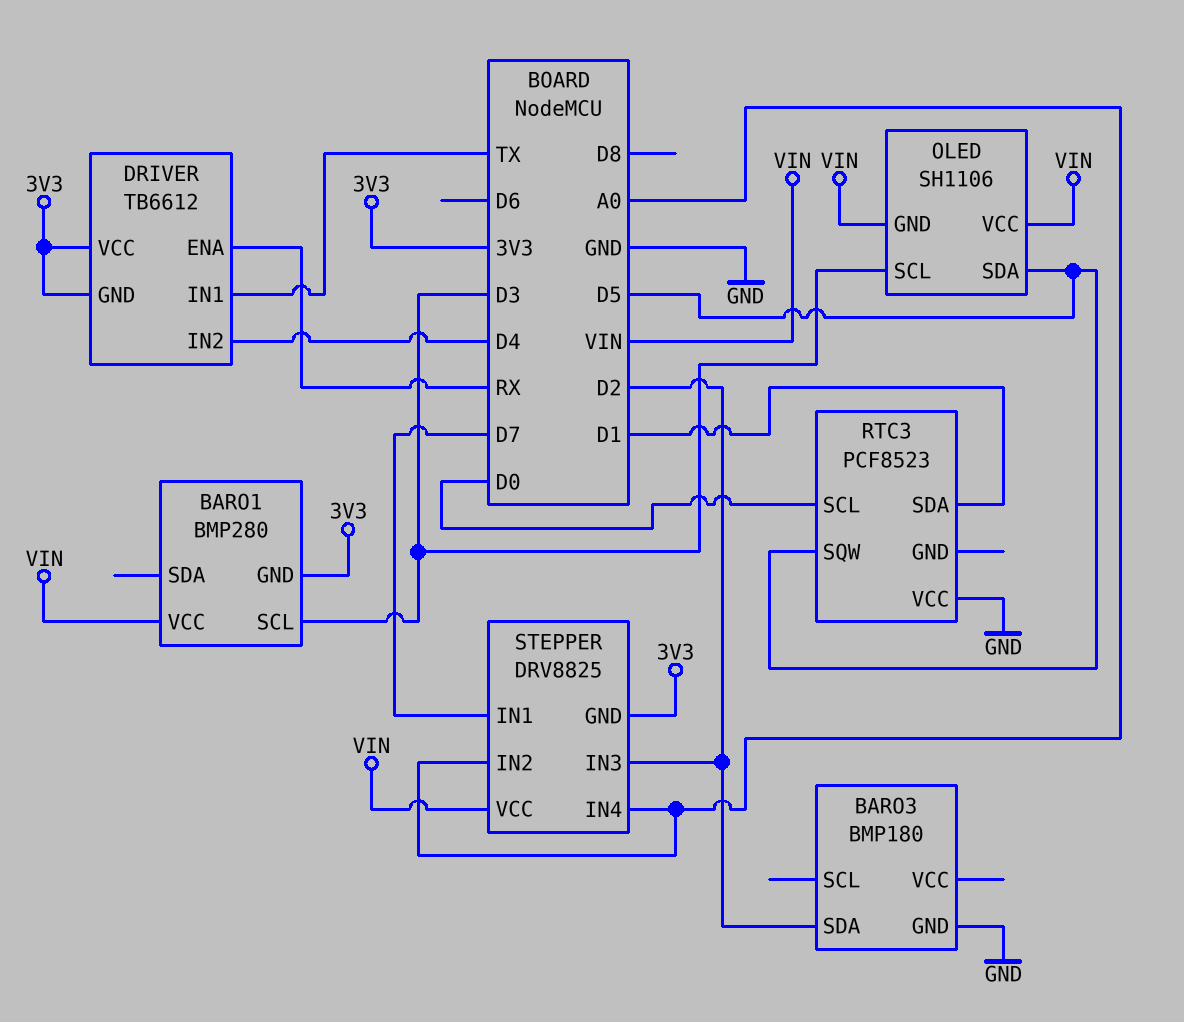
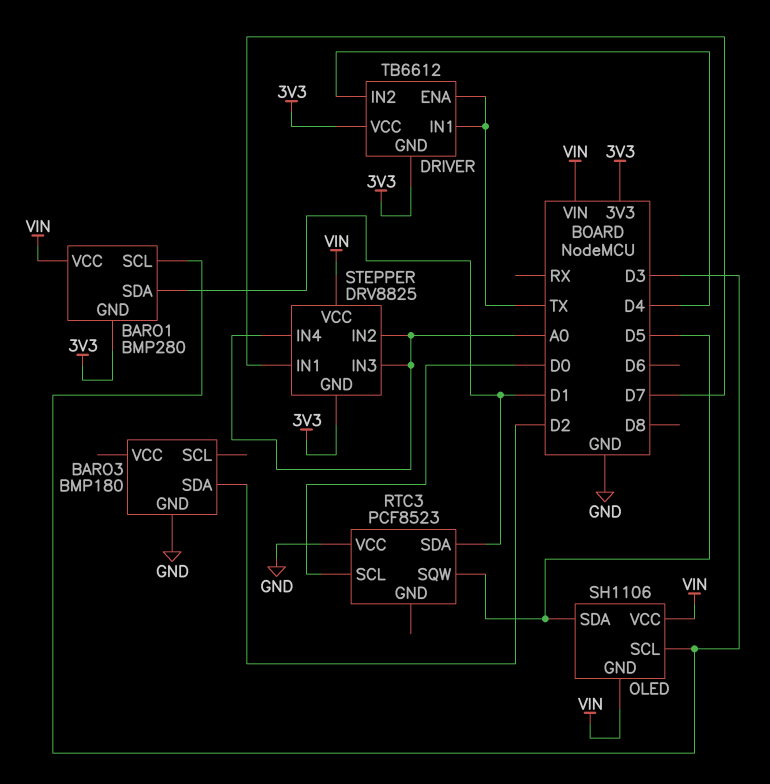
BARO1 pin SDA: none -> D1
DRIVER pin ENA: RX -> TX
STEPPER pin IN3: D2 -> A0

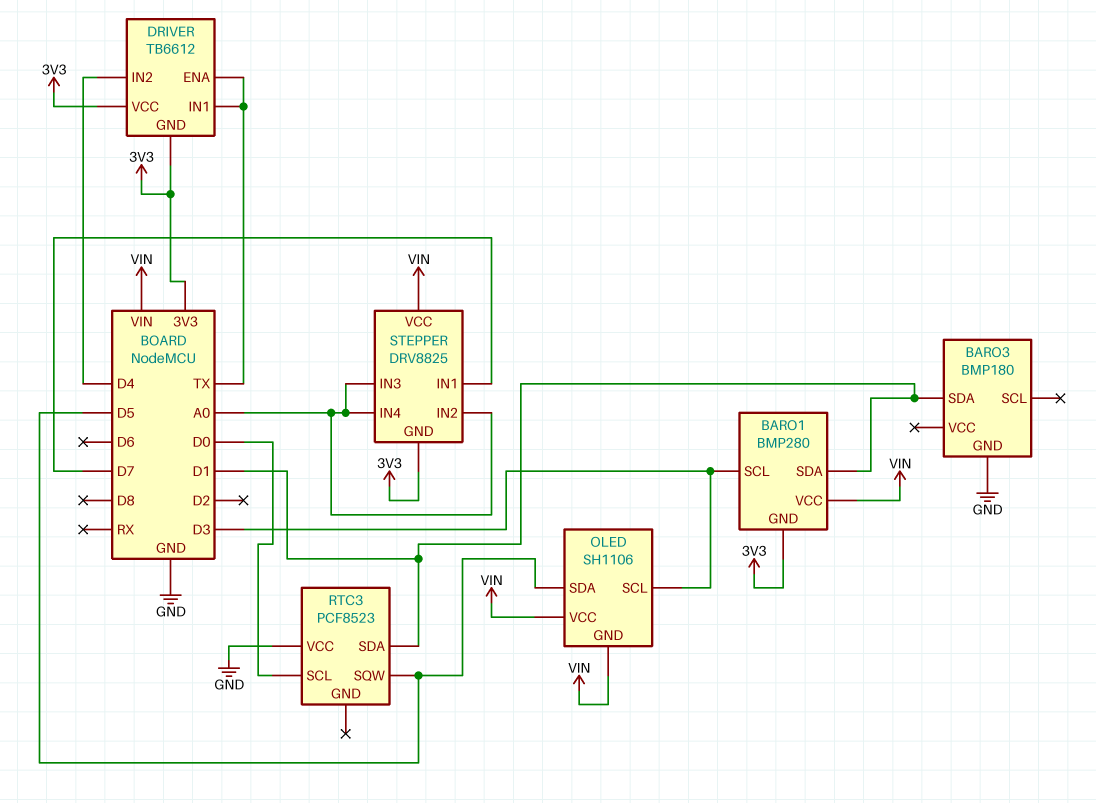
BARO3 pin SDA: D2 -> D1

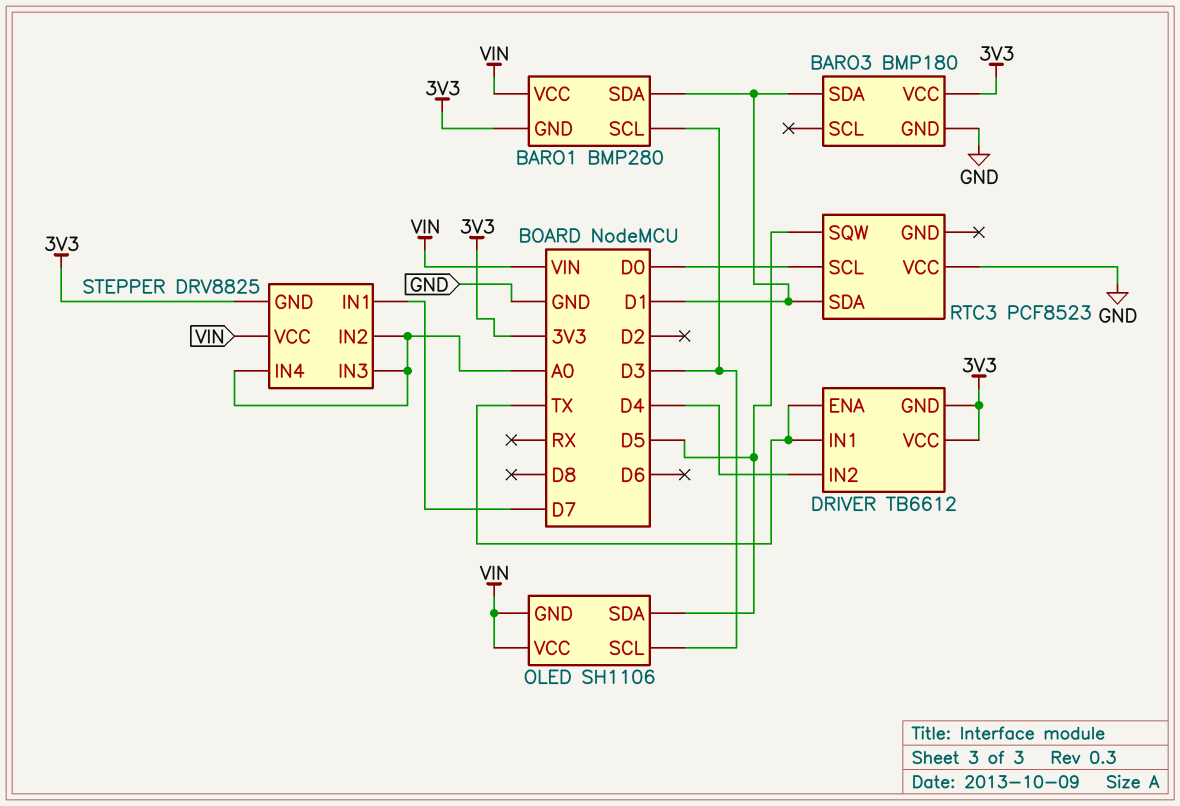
BARO3 pin VCC: none -> 3V3

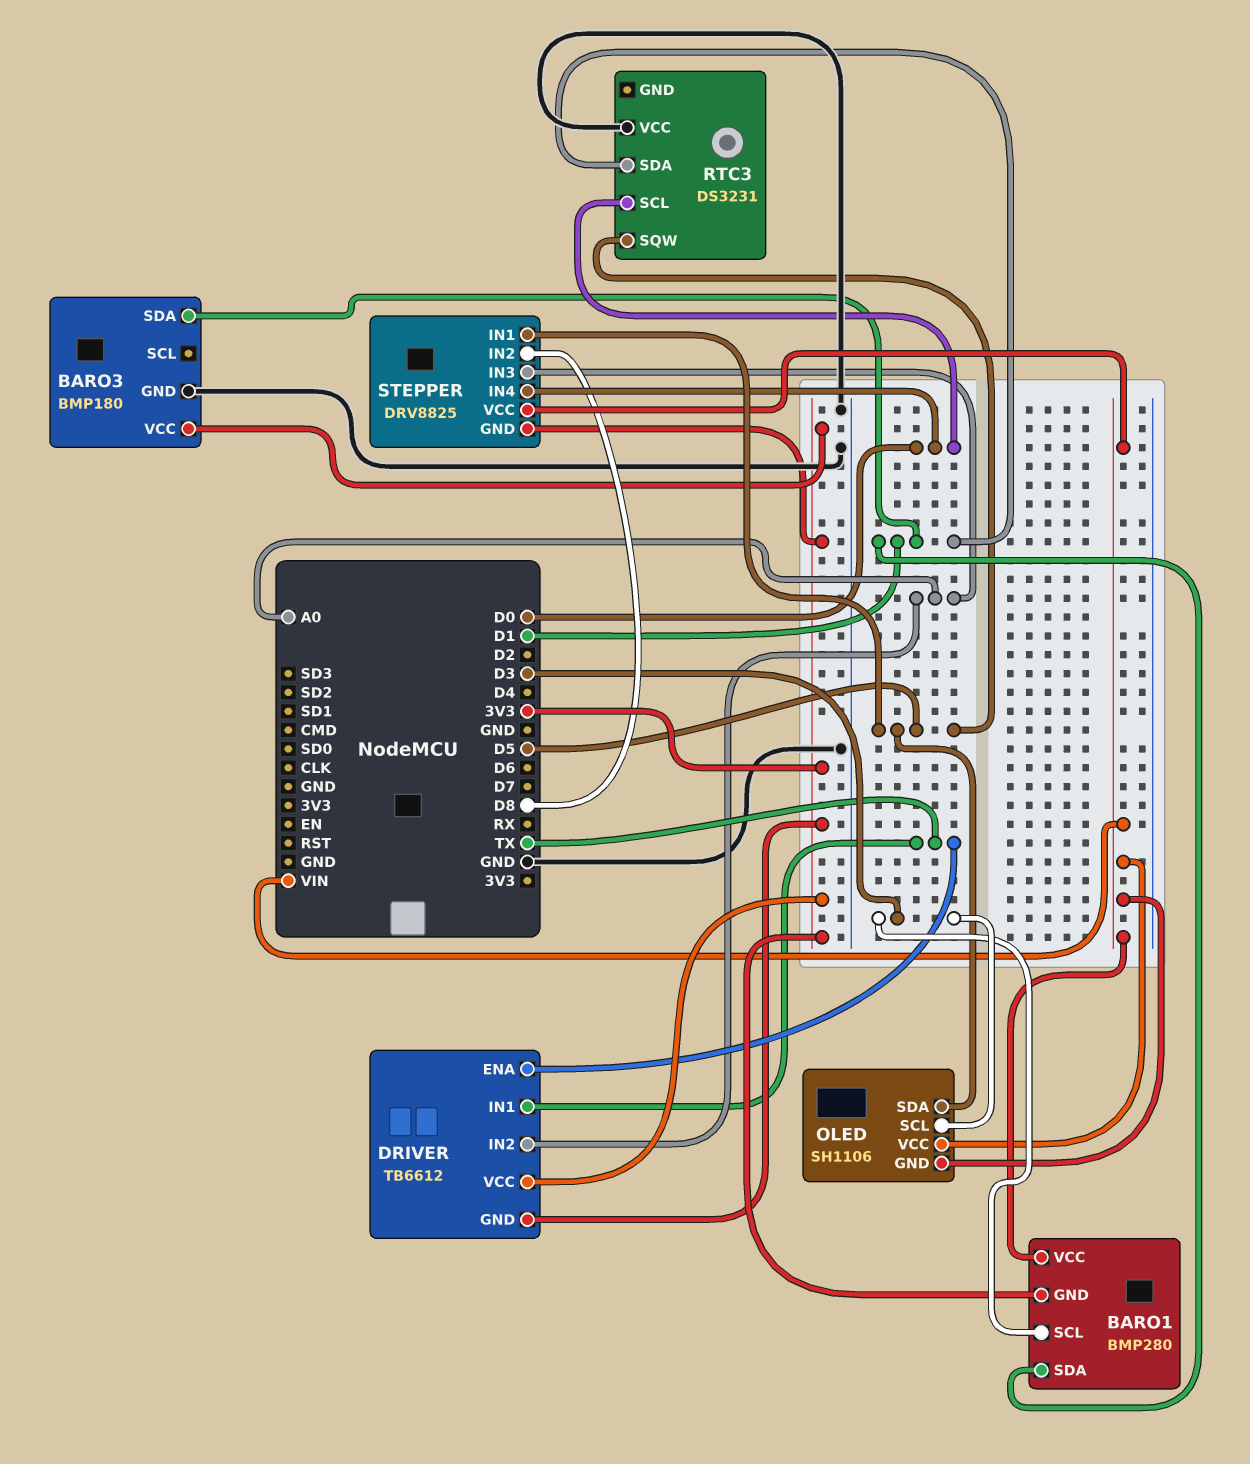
DRIVER pin IN2: D4 -> A0
RTC3: PCF8523 -> DS3231
STEPPER pin IN1: D7 -> D5
STEPPER pin IN2: A0 -> D8
STEPPER pin IN4: A0 -> D0

